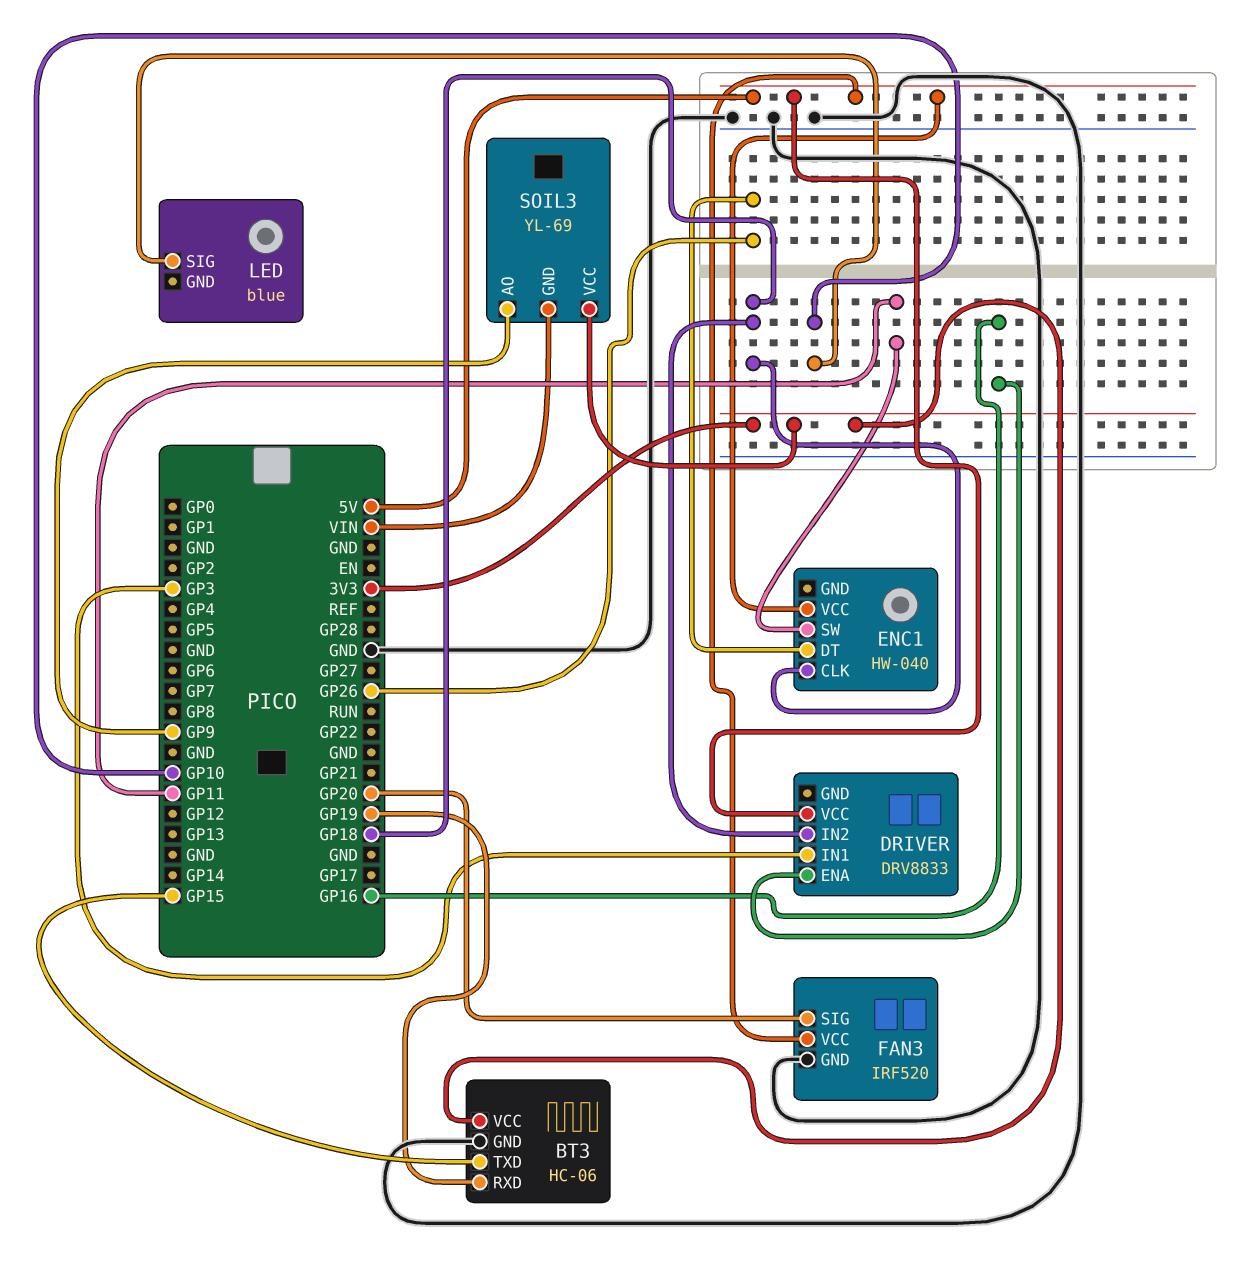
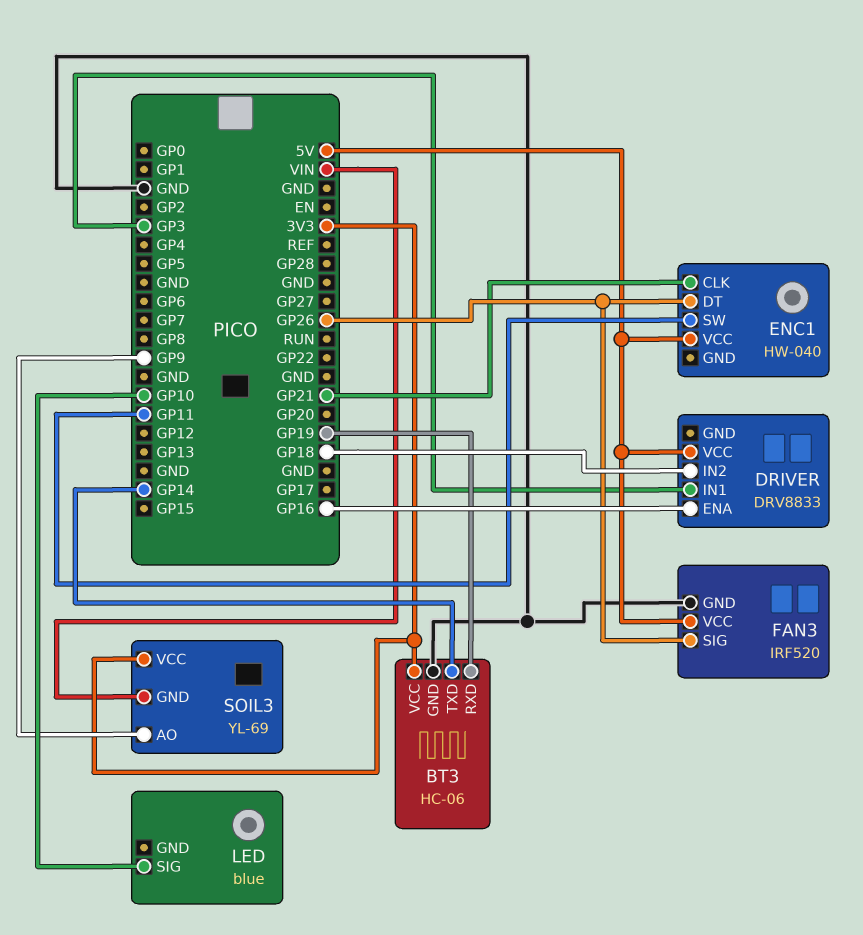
BT3 pin TXD: GP15 -> GP14
ENC1 pin CLK: GP18 -> GP21
FAN3 pin SIG: GP20 -> GP26

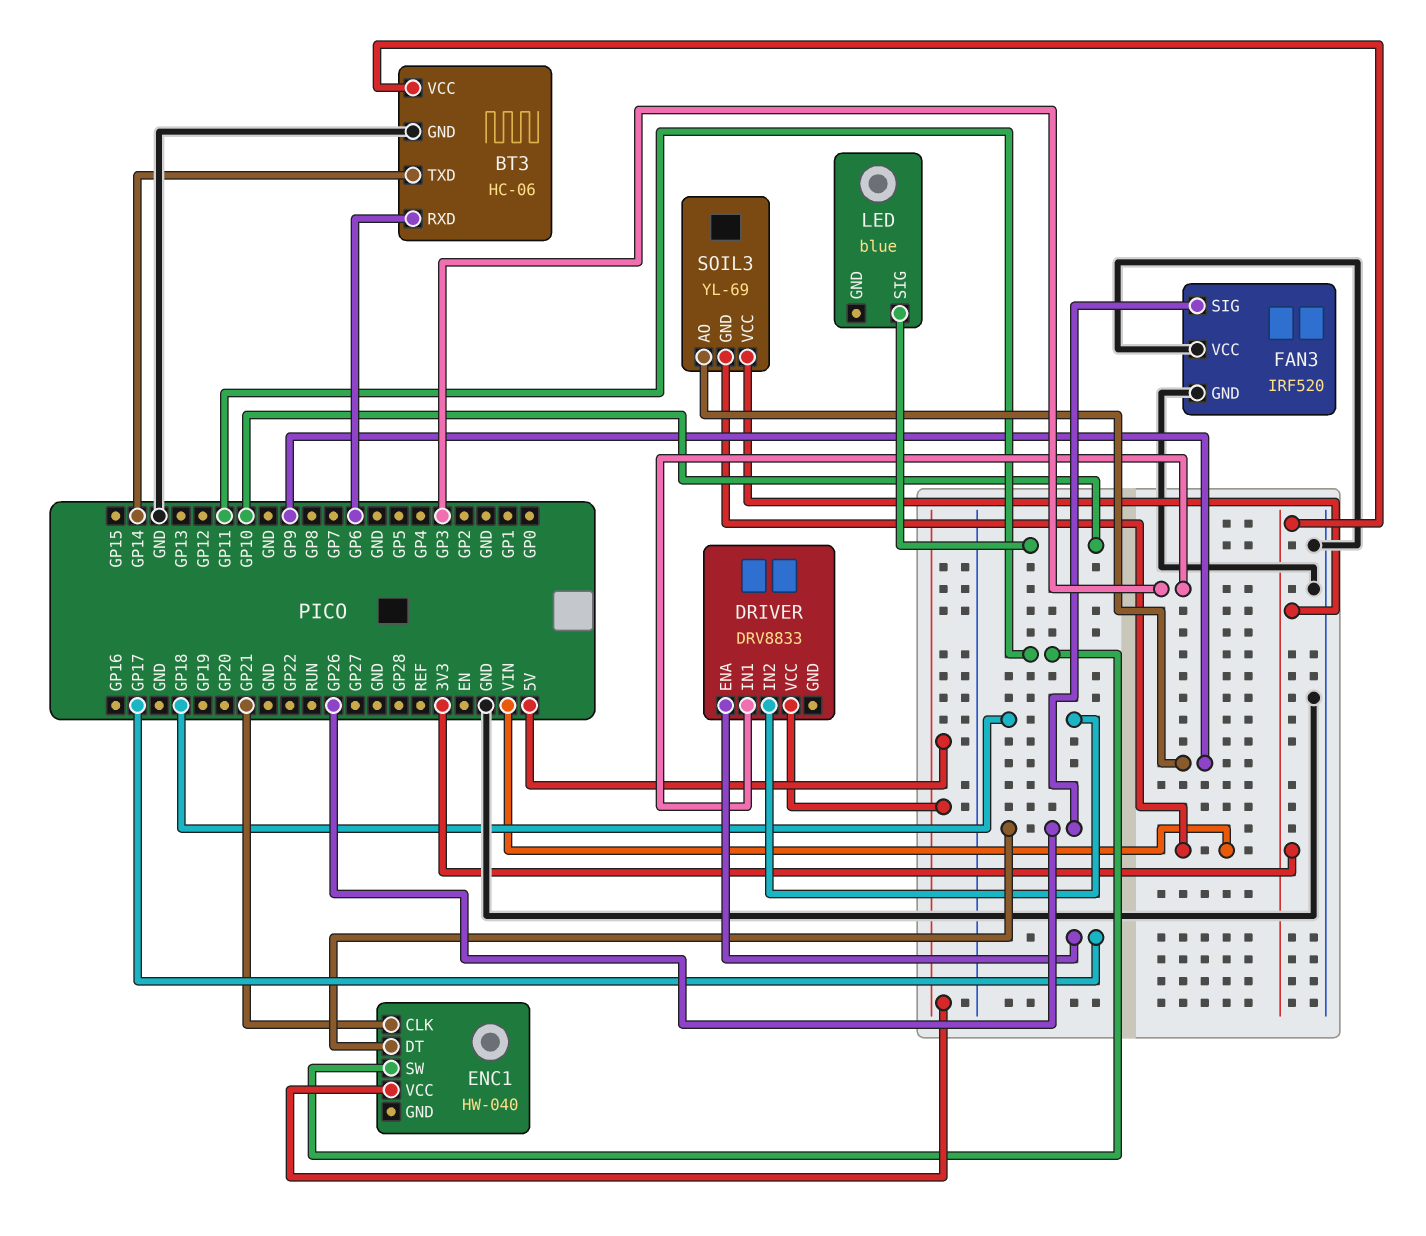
BT3 pin RXD: GP19 -> GP6
DRIVER pin ENA: GP16 -> GP17
FAN3 pin VCC: 5V -> GND

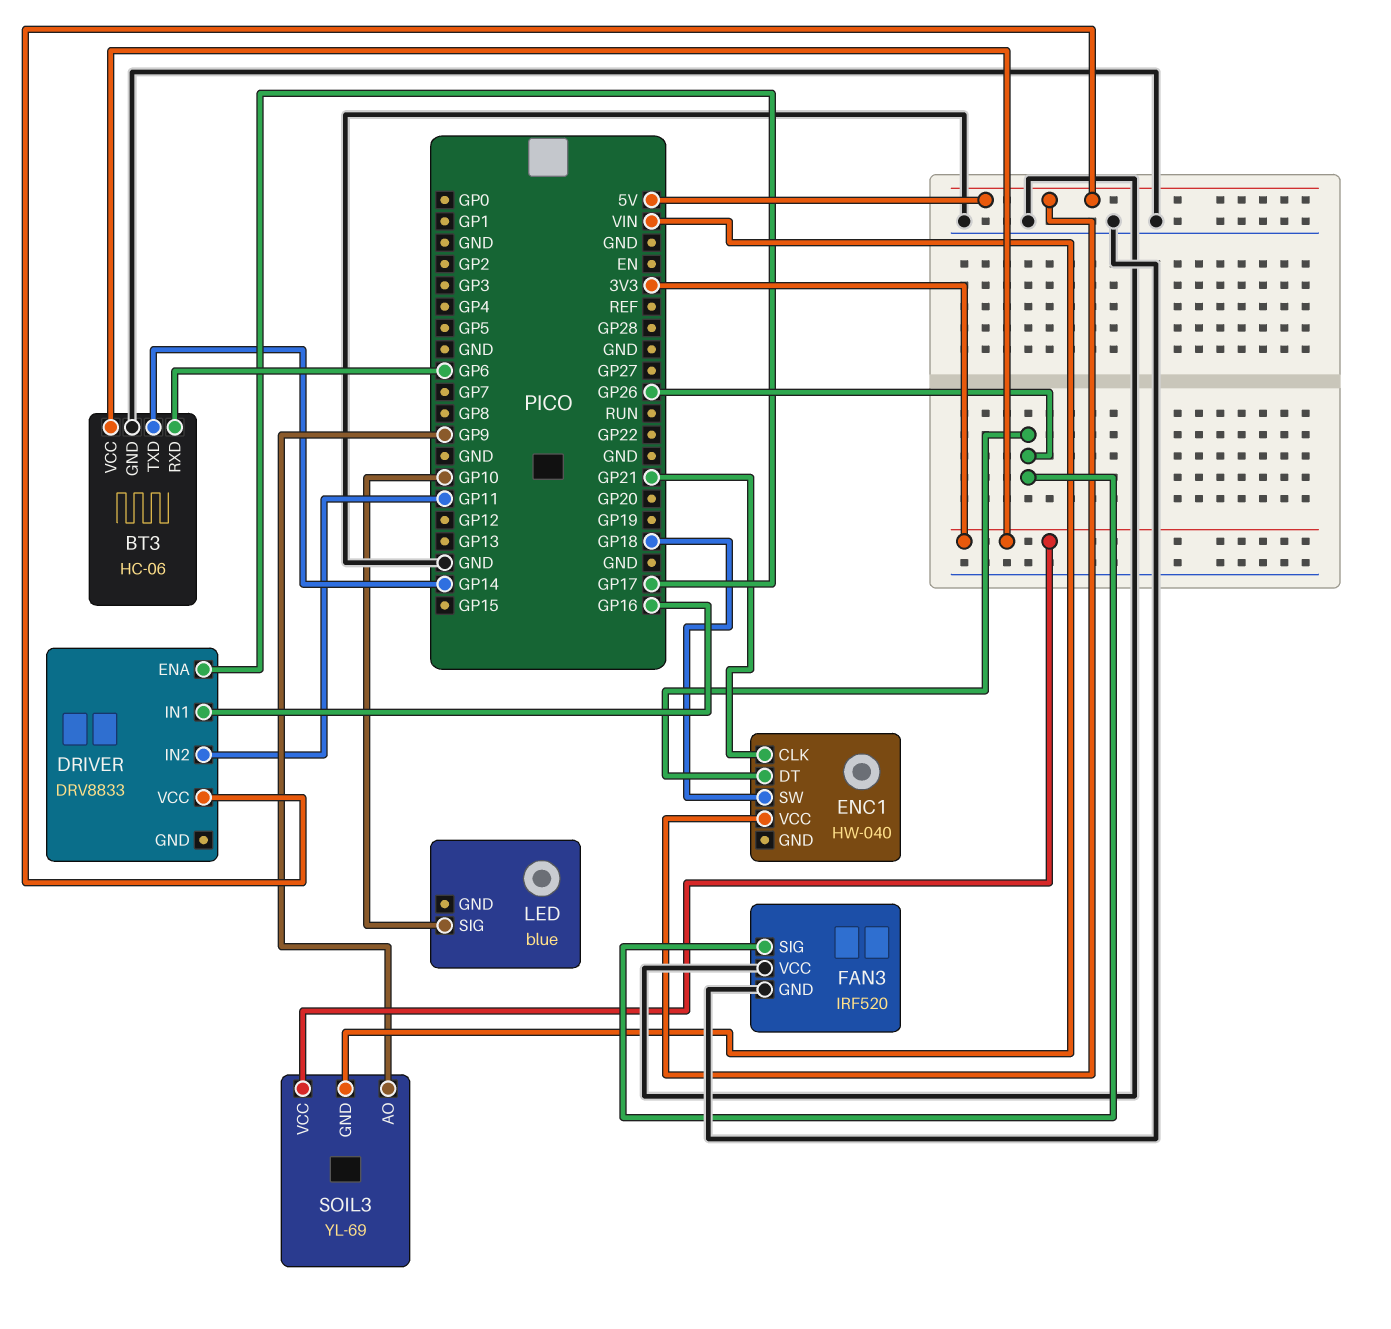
DRIVER pin IN1: GP3 -> GP16
DRIVER pin IN2: GP18 -> GP11
ENC1 pin SW: GP11 -> GP18

